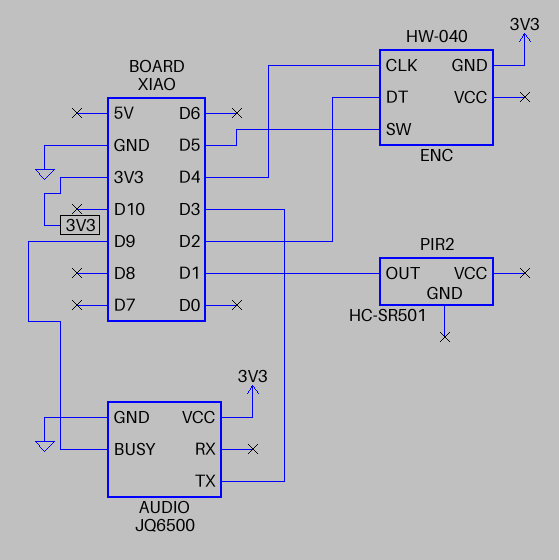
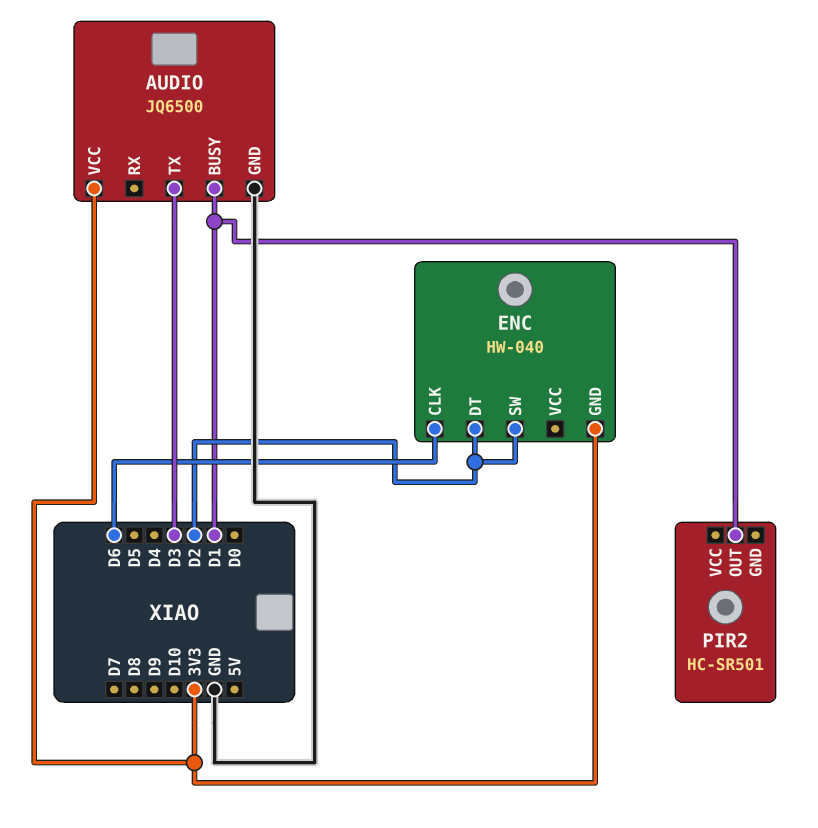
AUDIO pin BUSY: D9 -> D1
ENC pin CLK: D4 -> D6
ENC pin SW: D5 -> D2

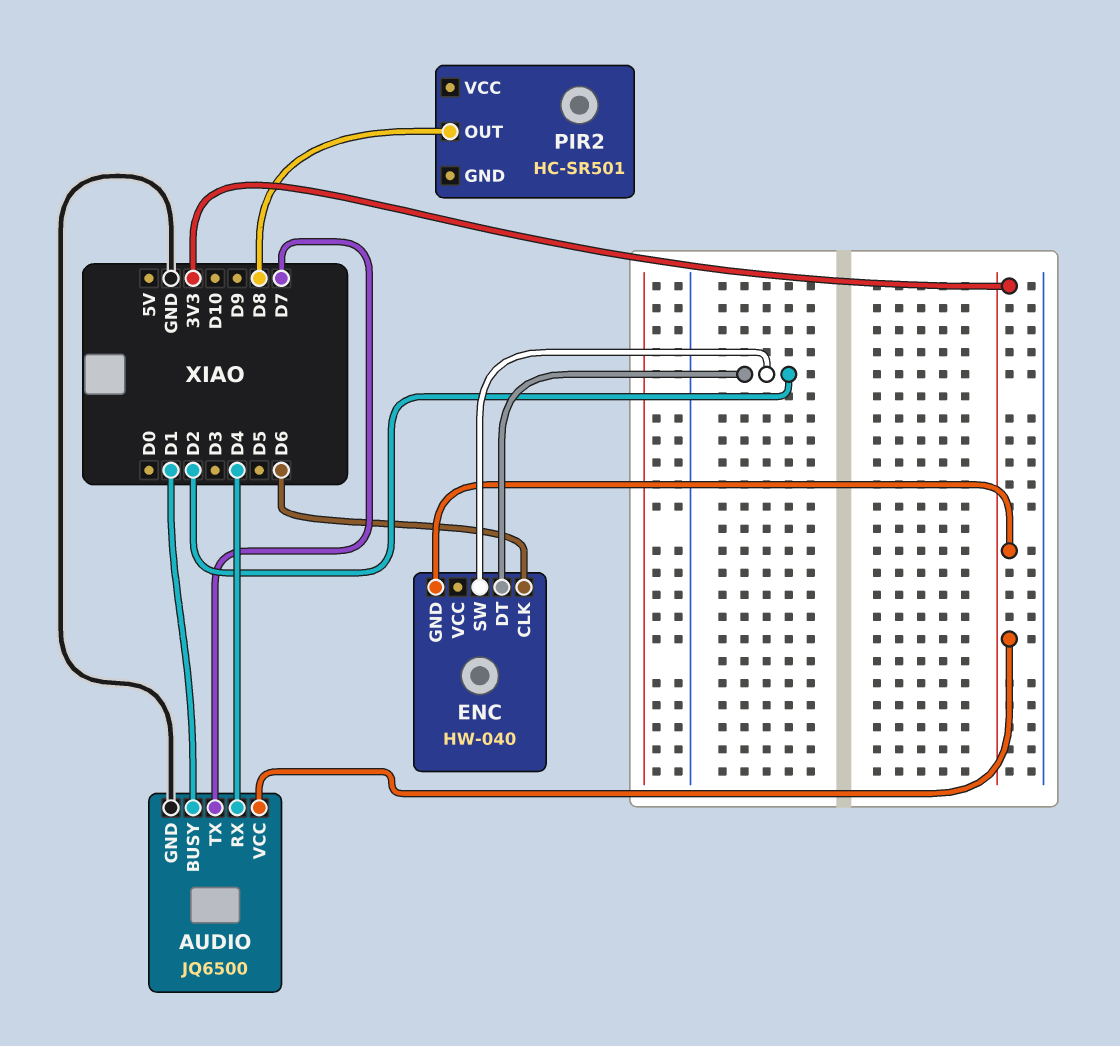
AUDIO pin RX: none -> D4
AUDIO pin TX: D3 -> D7
PIR2 pin OUT: D1 -> D8

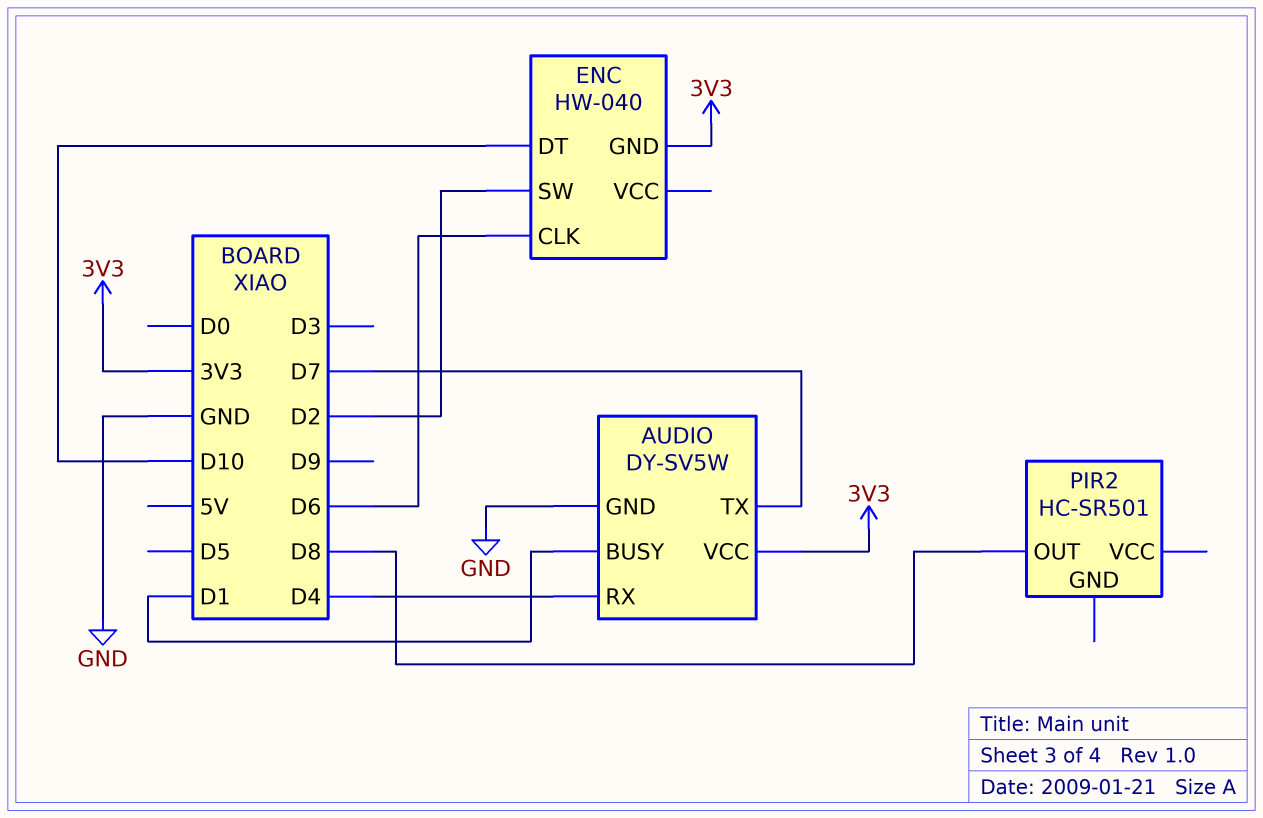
AUDIO: JQ6500 -> DY-SV5W
ENC pin DT: D2 -> D10

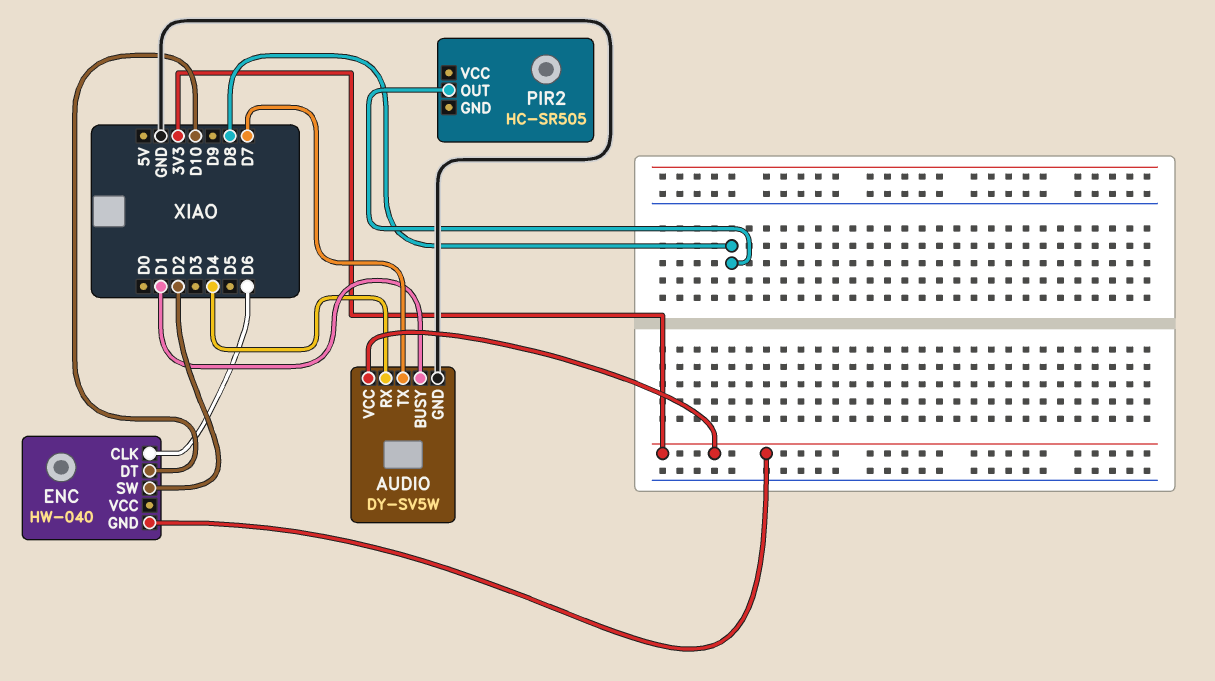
PIR2: HC-SR501 -> HC-SR505

